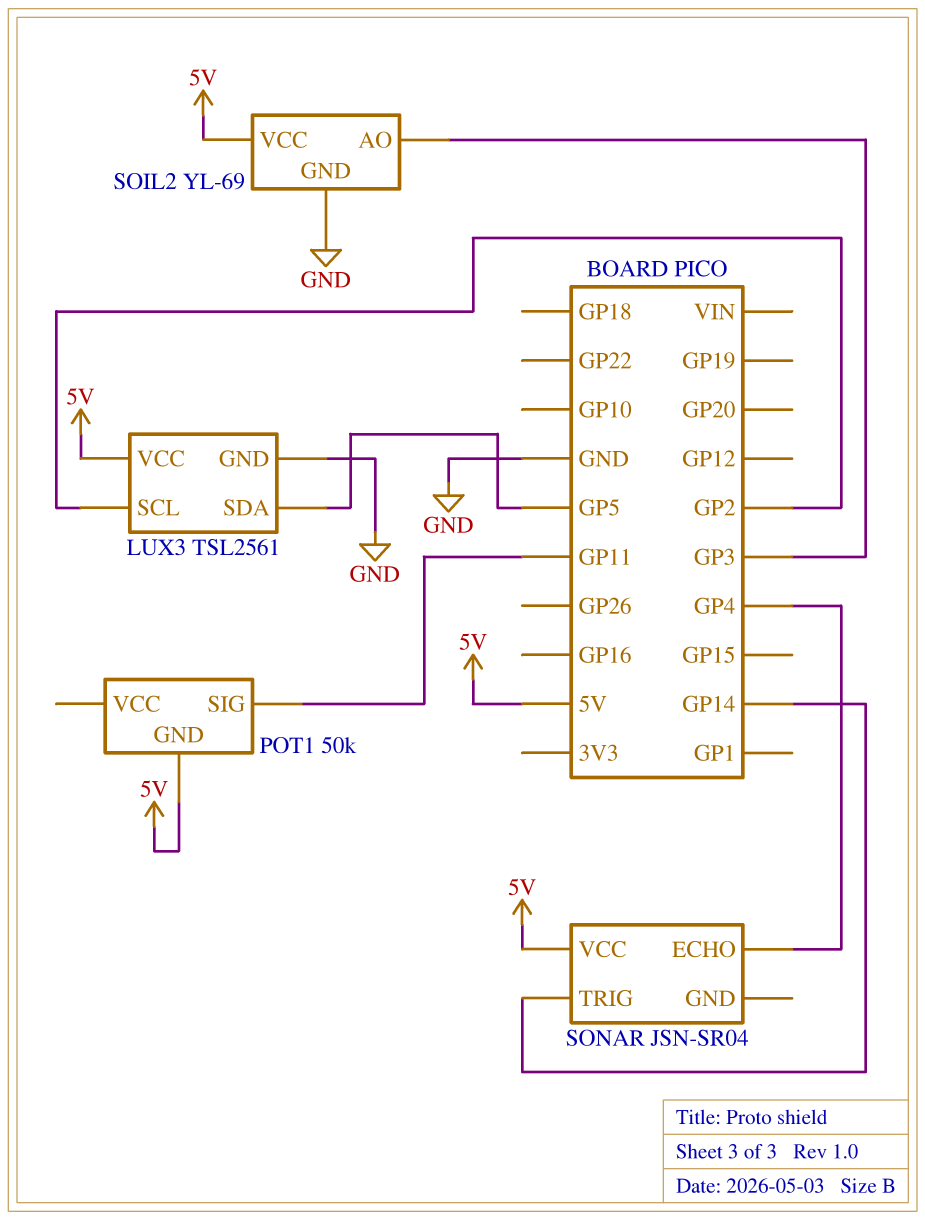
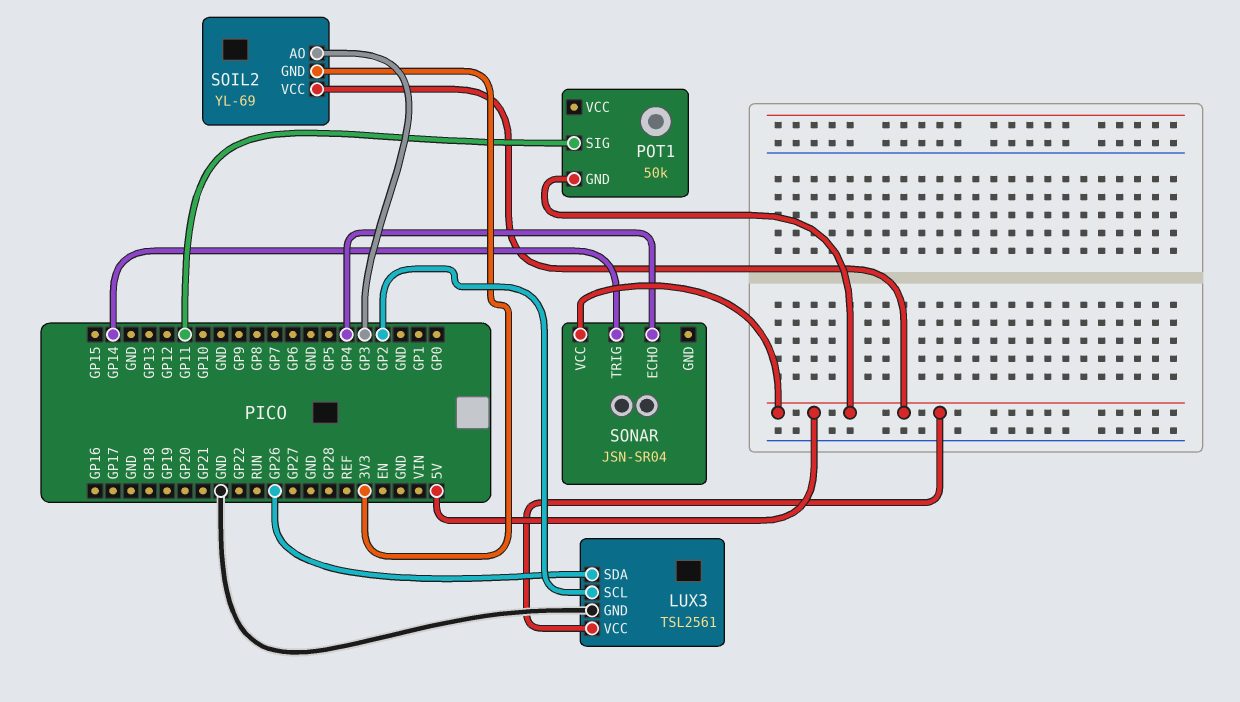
LUX3 pin SDA: GP5 -> GP26
SOIL2 pin GND: GND -> 3V3

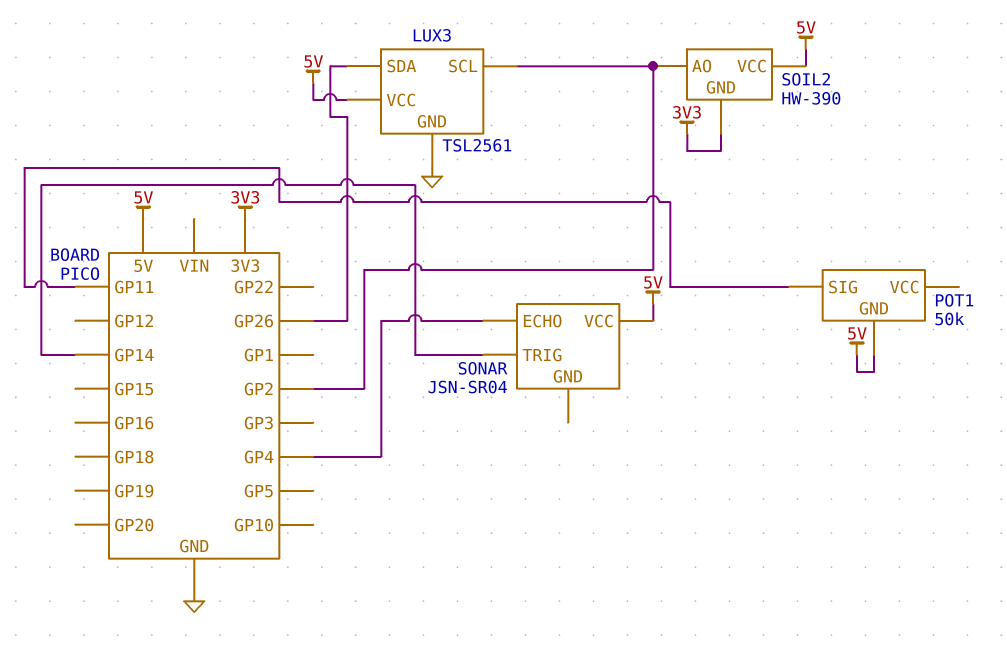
SOIL2: YL-69 -> HW-390
SOIL2 pin AO: GP3 -> GP2

